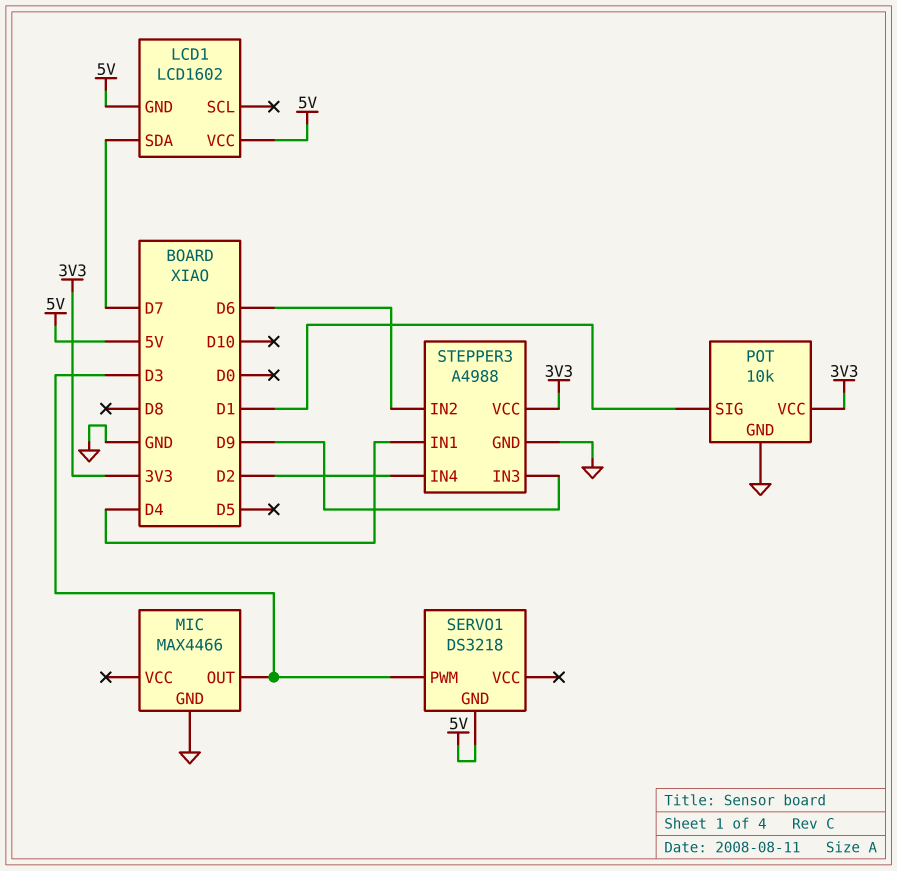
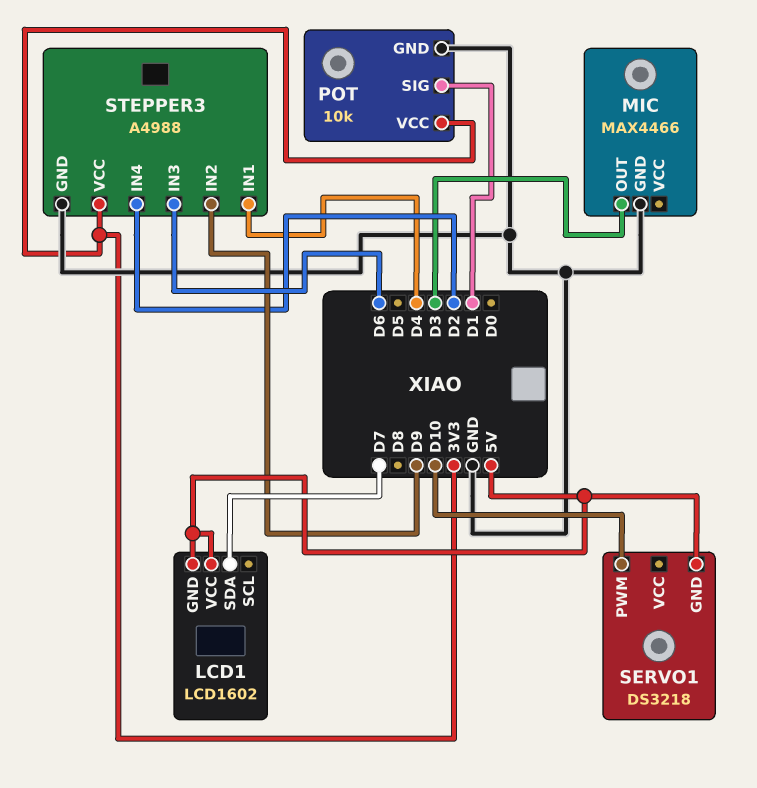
SERVO1 pin PWM: D3 -> D10
STEPPER3 pin IN2: D6 -> D9
STEPPER3 pin IN3: D9 -> D6

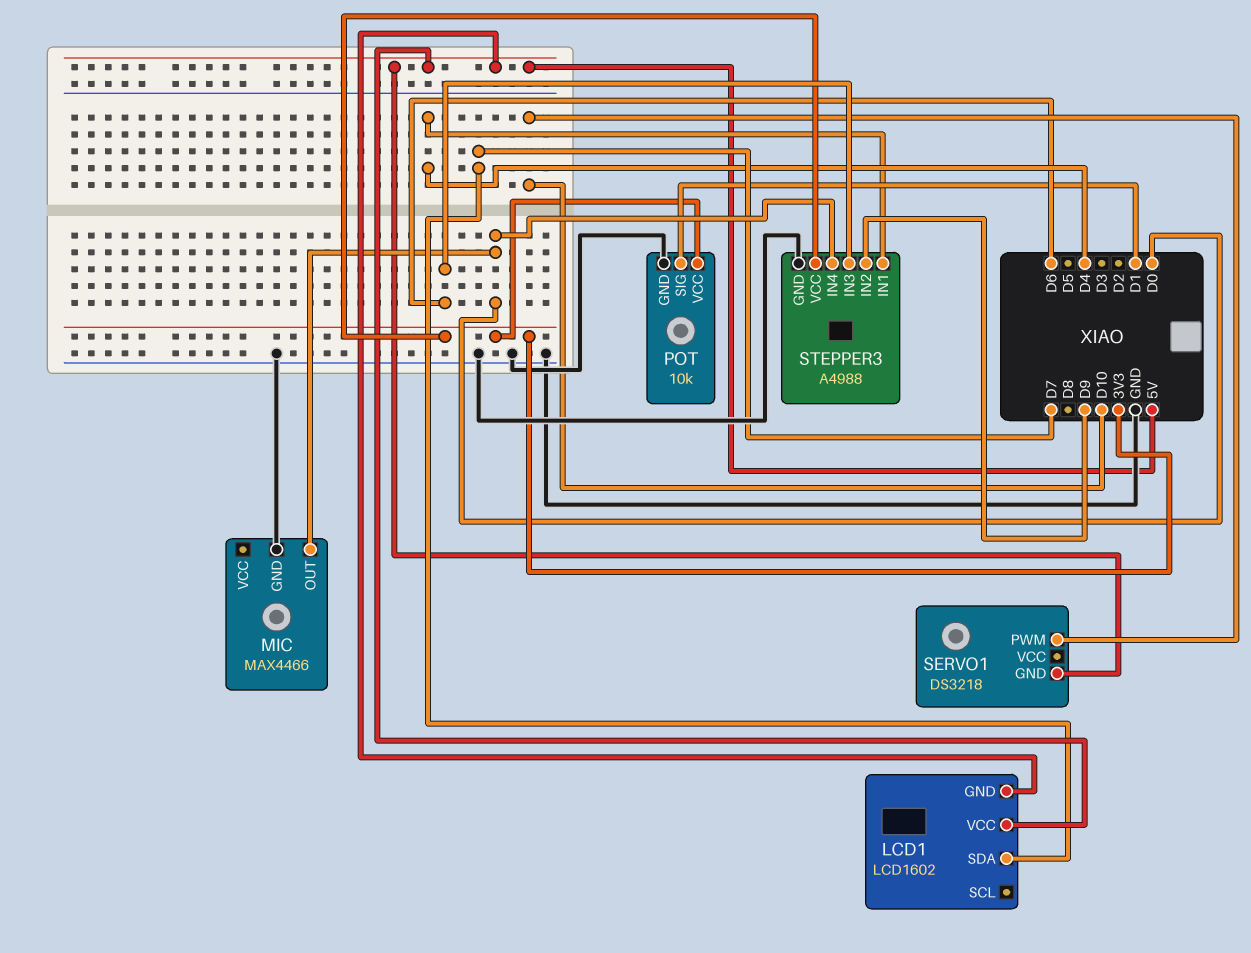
MIC pin OUT: D3 -> D0
STEPPER3 pin IN4: D2 -> D0

